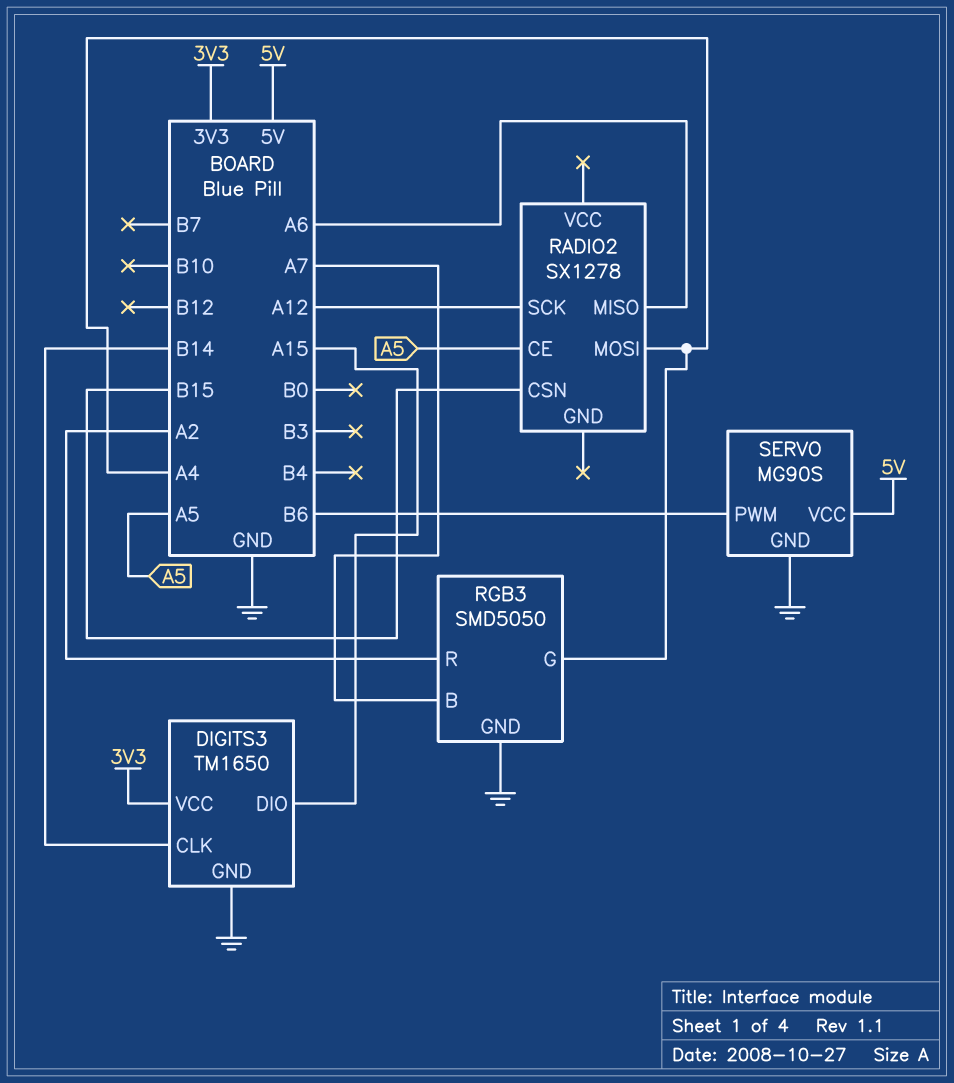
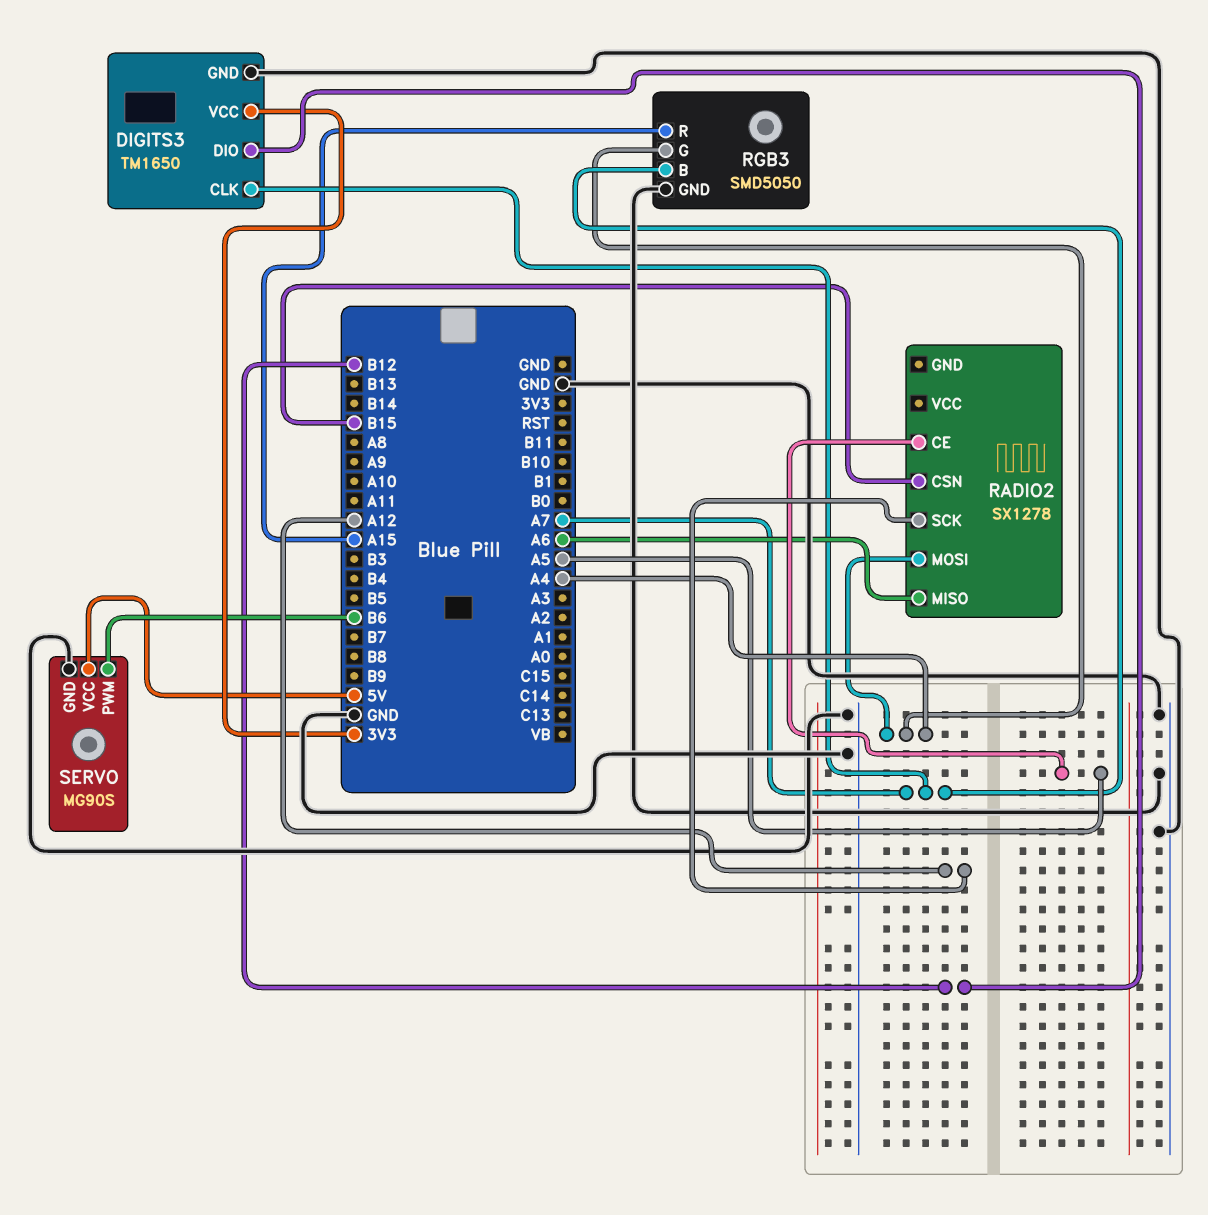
DIGITS3 pin CLK: B14 -> A7
DIGITS3 pin DIO: A15 -> B12
RGB3 pin R: A2 -> A15

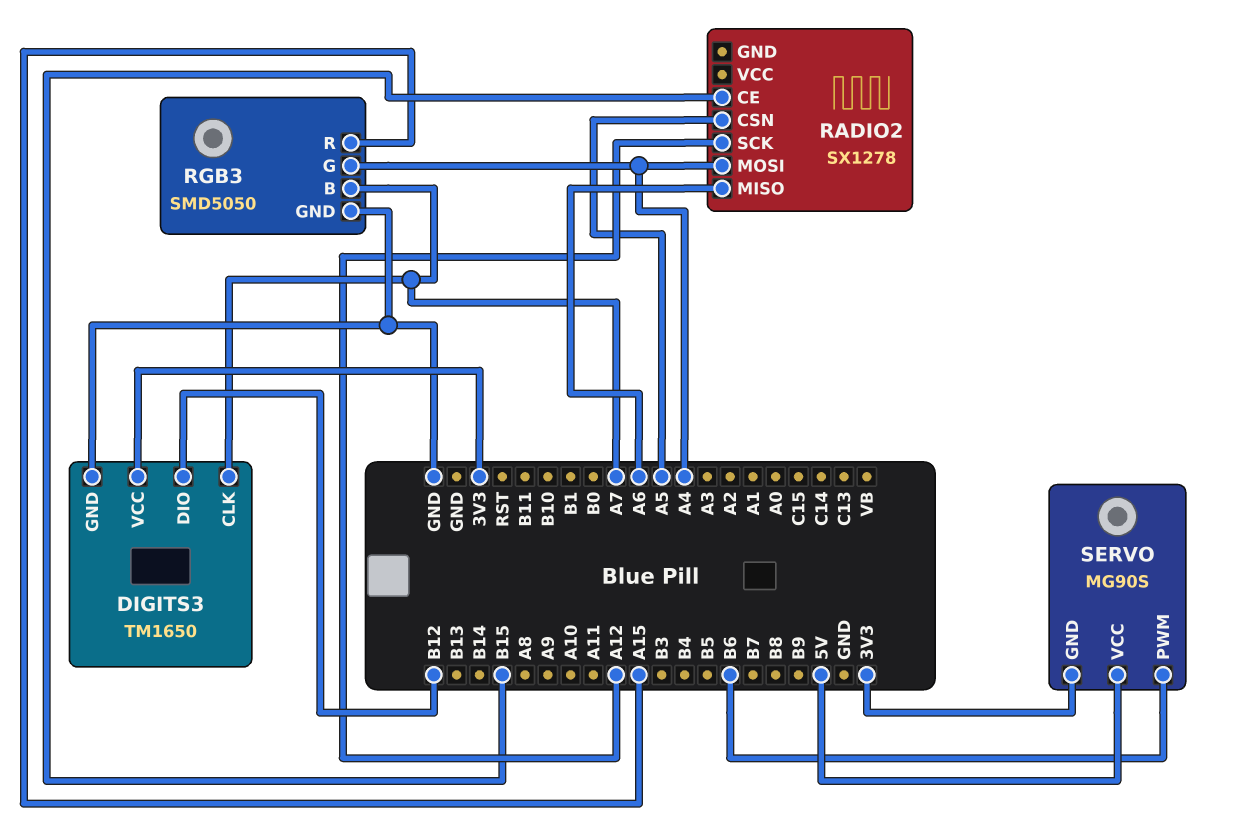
RADIO2 pin CE: A5 -> B15
RADIO2 pin CSN: B15 -> A5
SERVO pin GND: GND -> 3V3

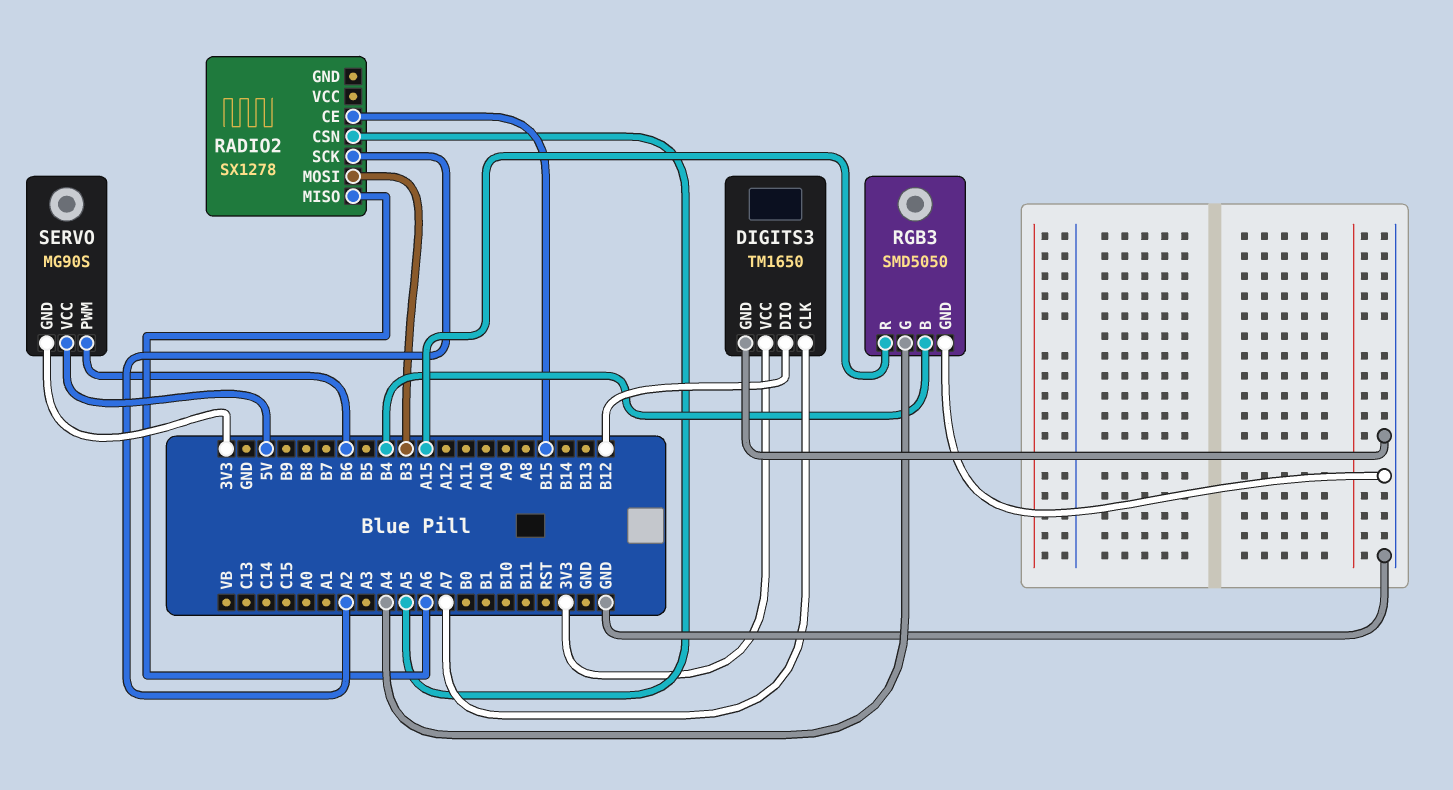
RADIO2 pin MOSI: A4 -> B3
RADIO2 pin SCK: A12 -> A2
RGB3 pin B: A7 -> B4

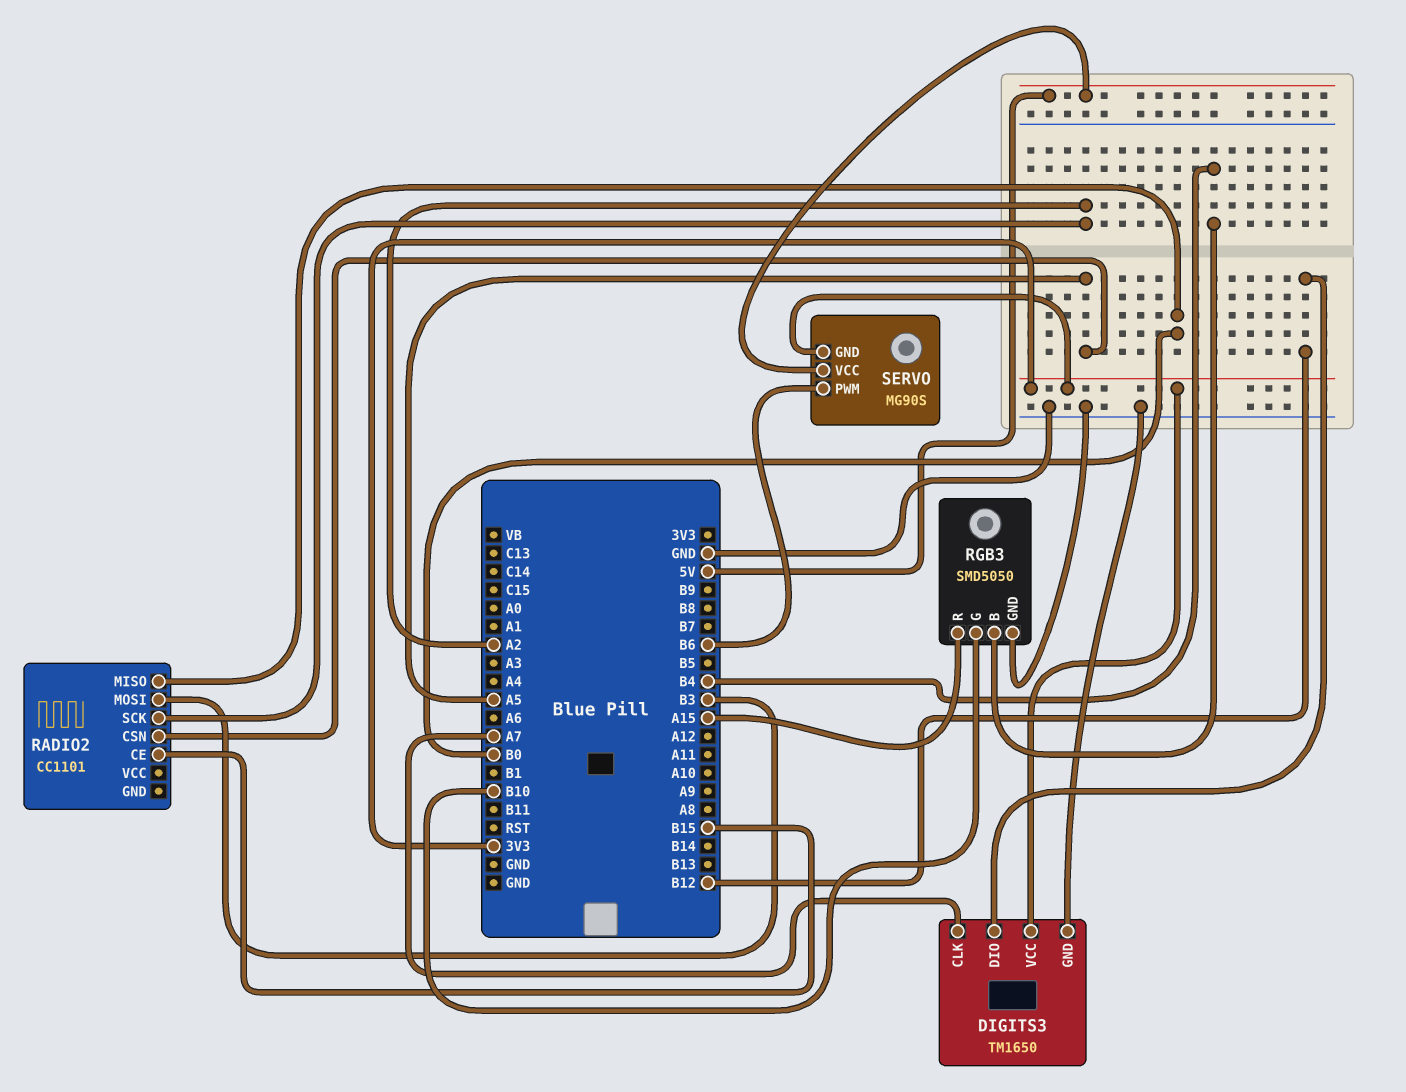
RADIO2: SX1278 -> CC1101
RADIO2 pin MISO: A6 -> B0
RGB3 pin G: A4 -> B10

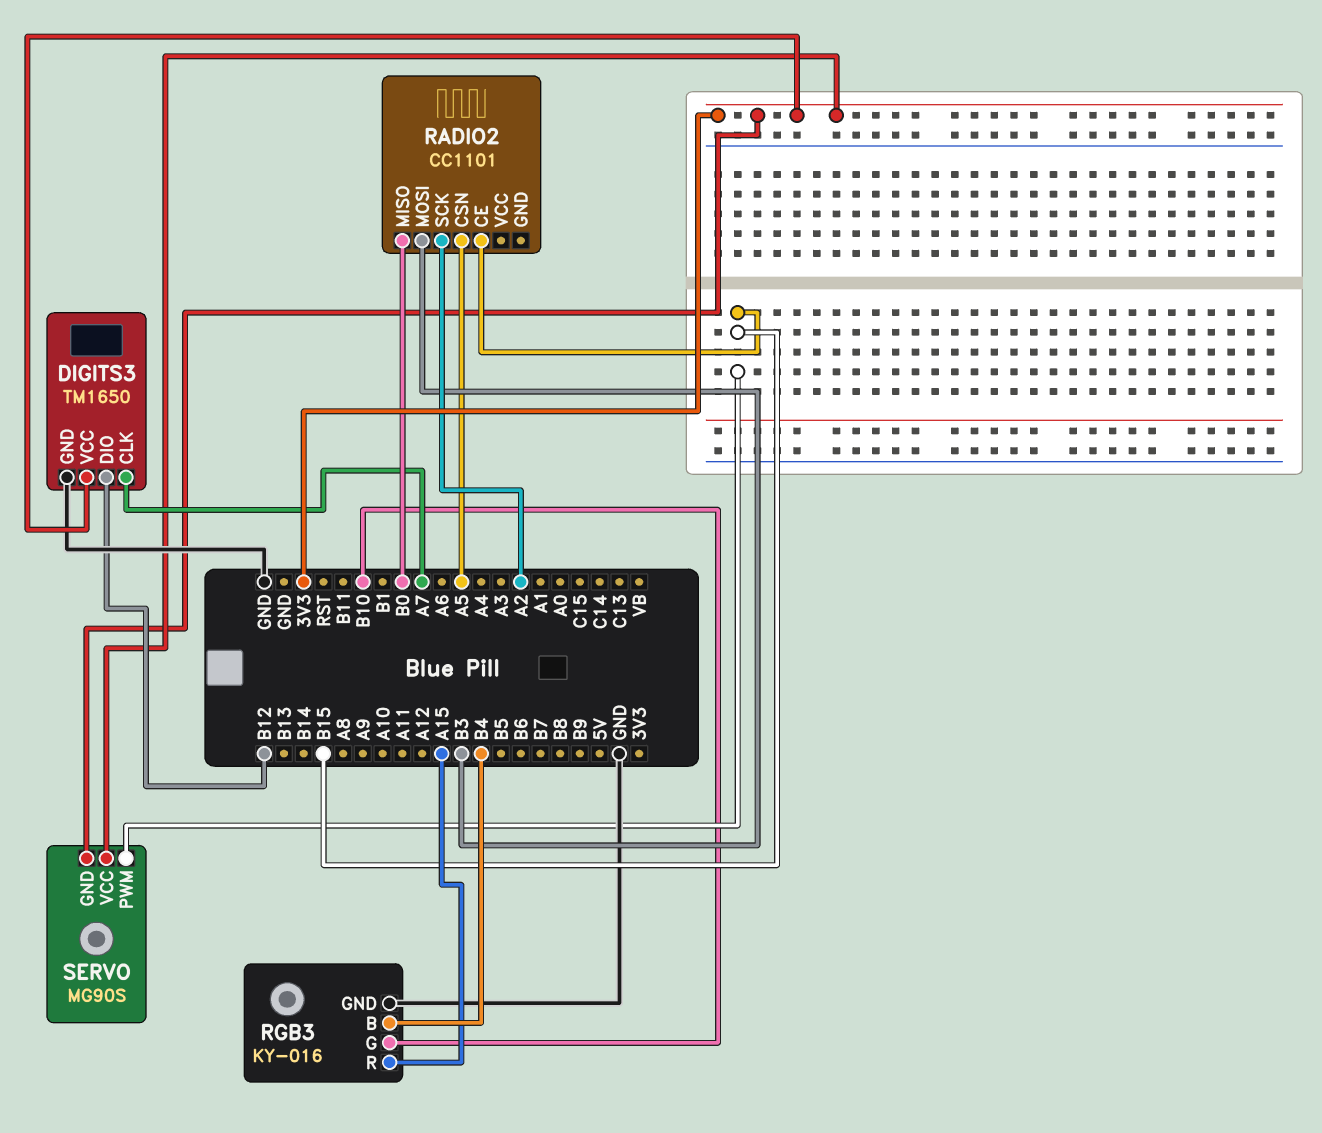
RGB3: SMD5050 -> KY-016
SERVO pin PWM: B6 -> B15
SERVO pin VCC: 5V -> 3V3

